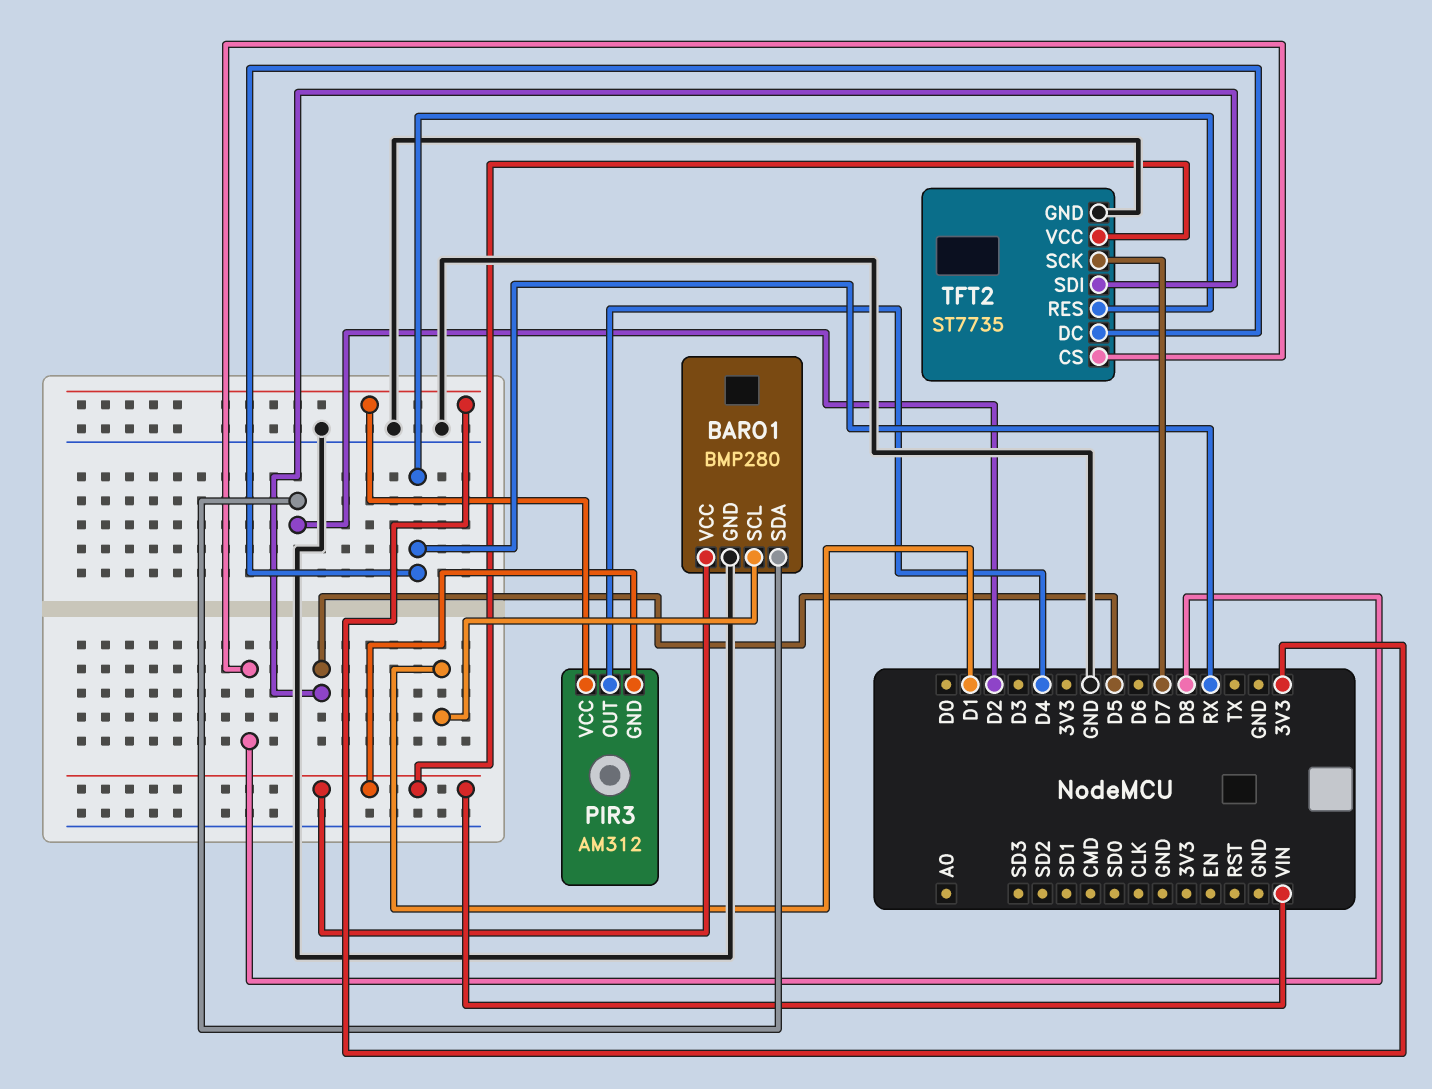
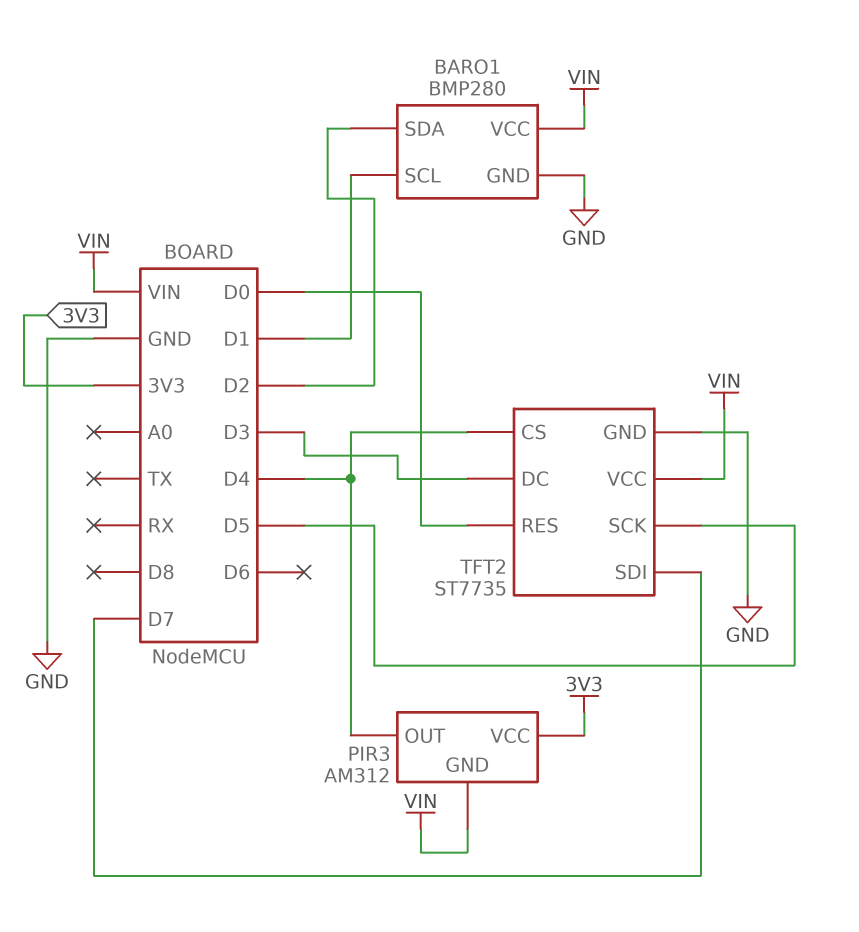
TFT2 pin CS: D8 -> D4
TFT2 pin DC: RX -> D3
TFT2 pin RES: RX -> D0
TFT2 pin SCK: D7 -> D5
TFT2 pin SDI: D5 -> D7

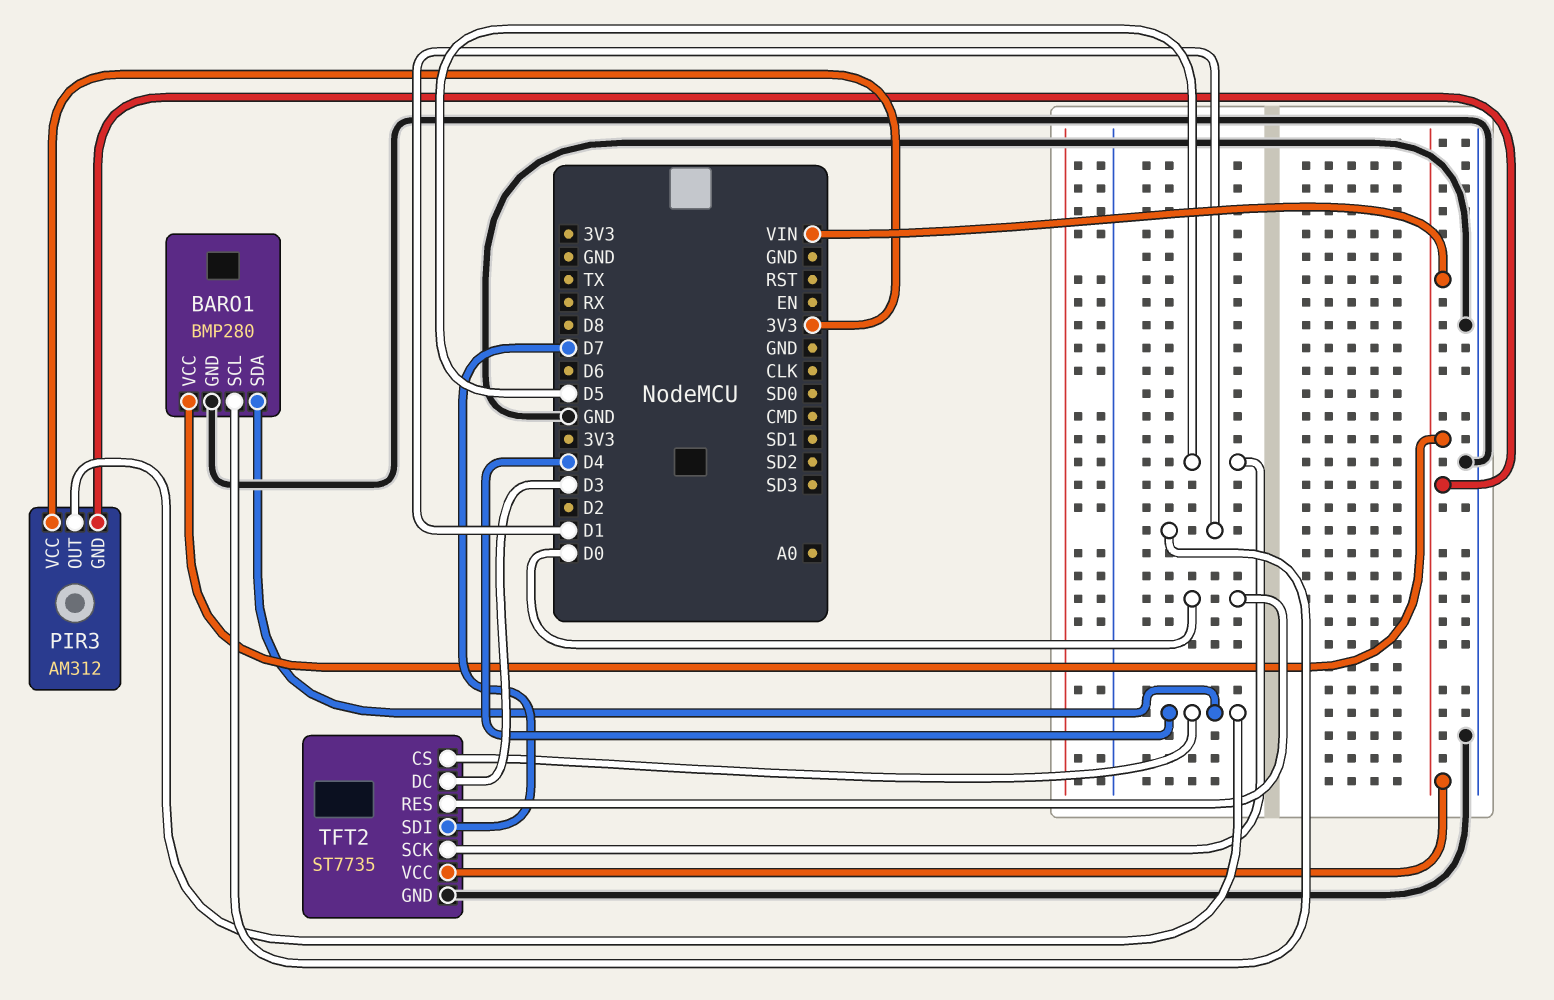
BARO1 pin SDA: D2 -> D4

